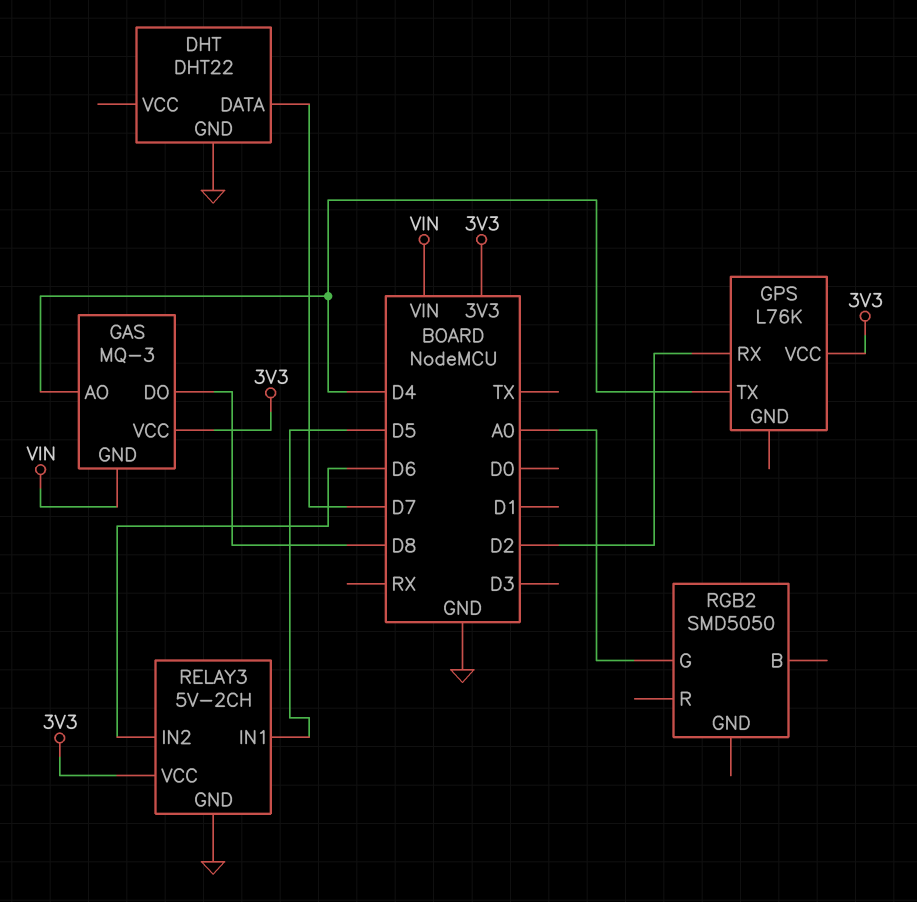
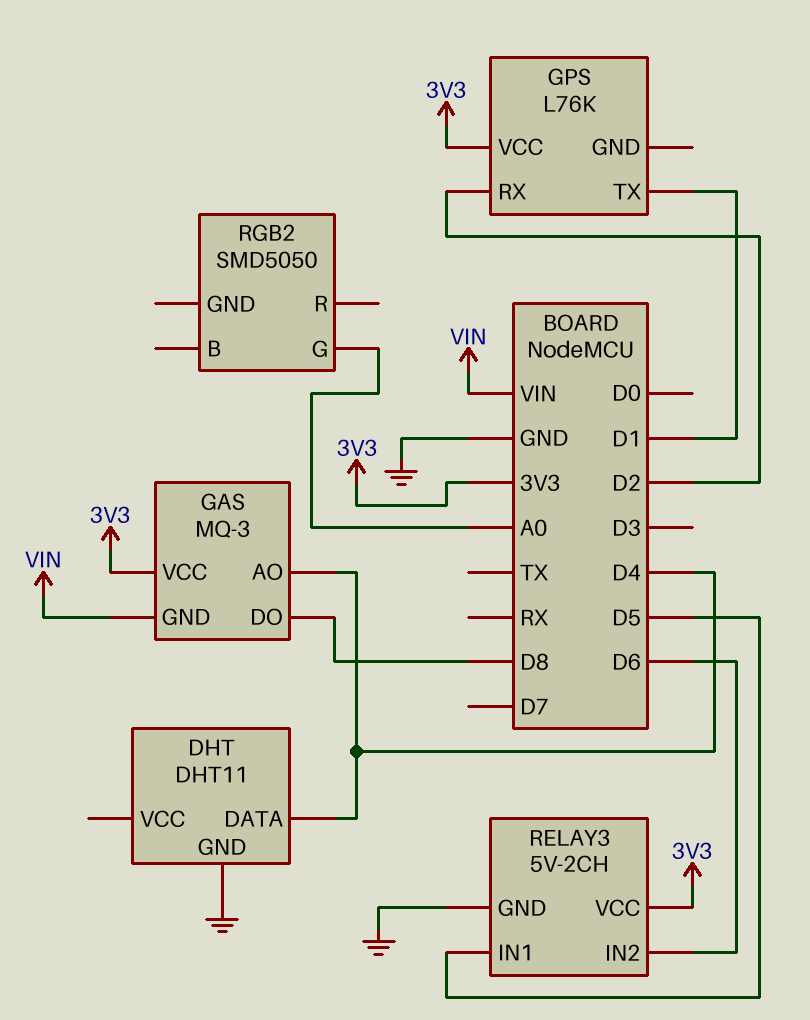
DHT: DHT22 -> DHT11
DHT pin DATA: D7 -> D4
GPS pin TX: D4 -> D1

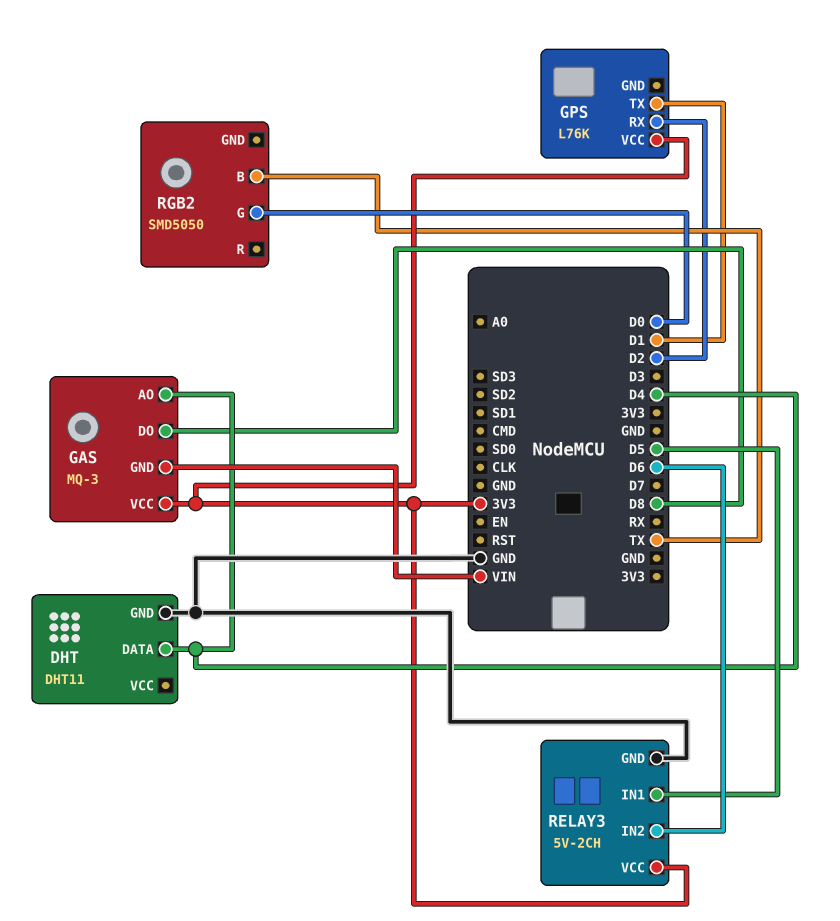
RGB2 pin B: none -> TX
RGB2 pin G: A0 -> D0

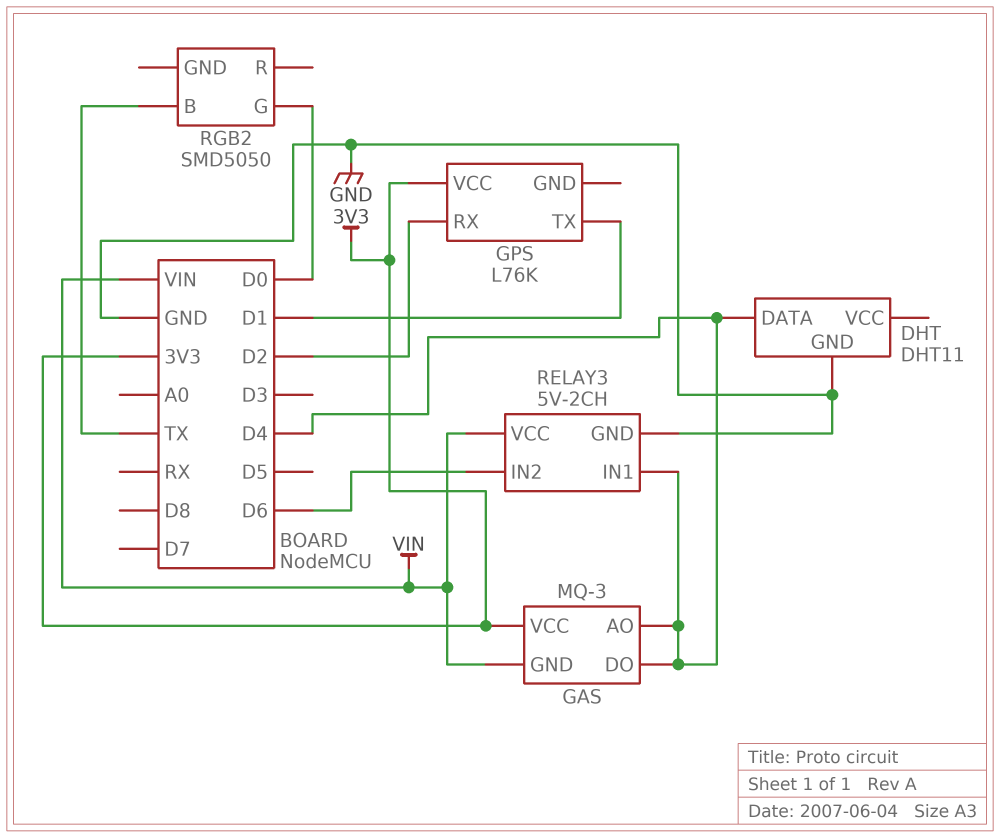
GAS pin DO: D8 -> D4
RELAY3 pin IN1: D5 -> D4
RELAY3 pin VCC: 3V3 -> VIN

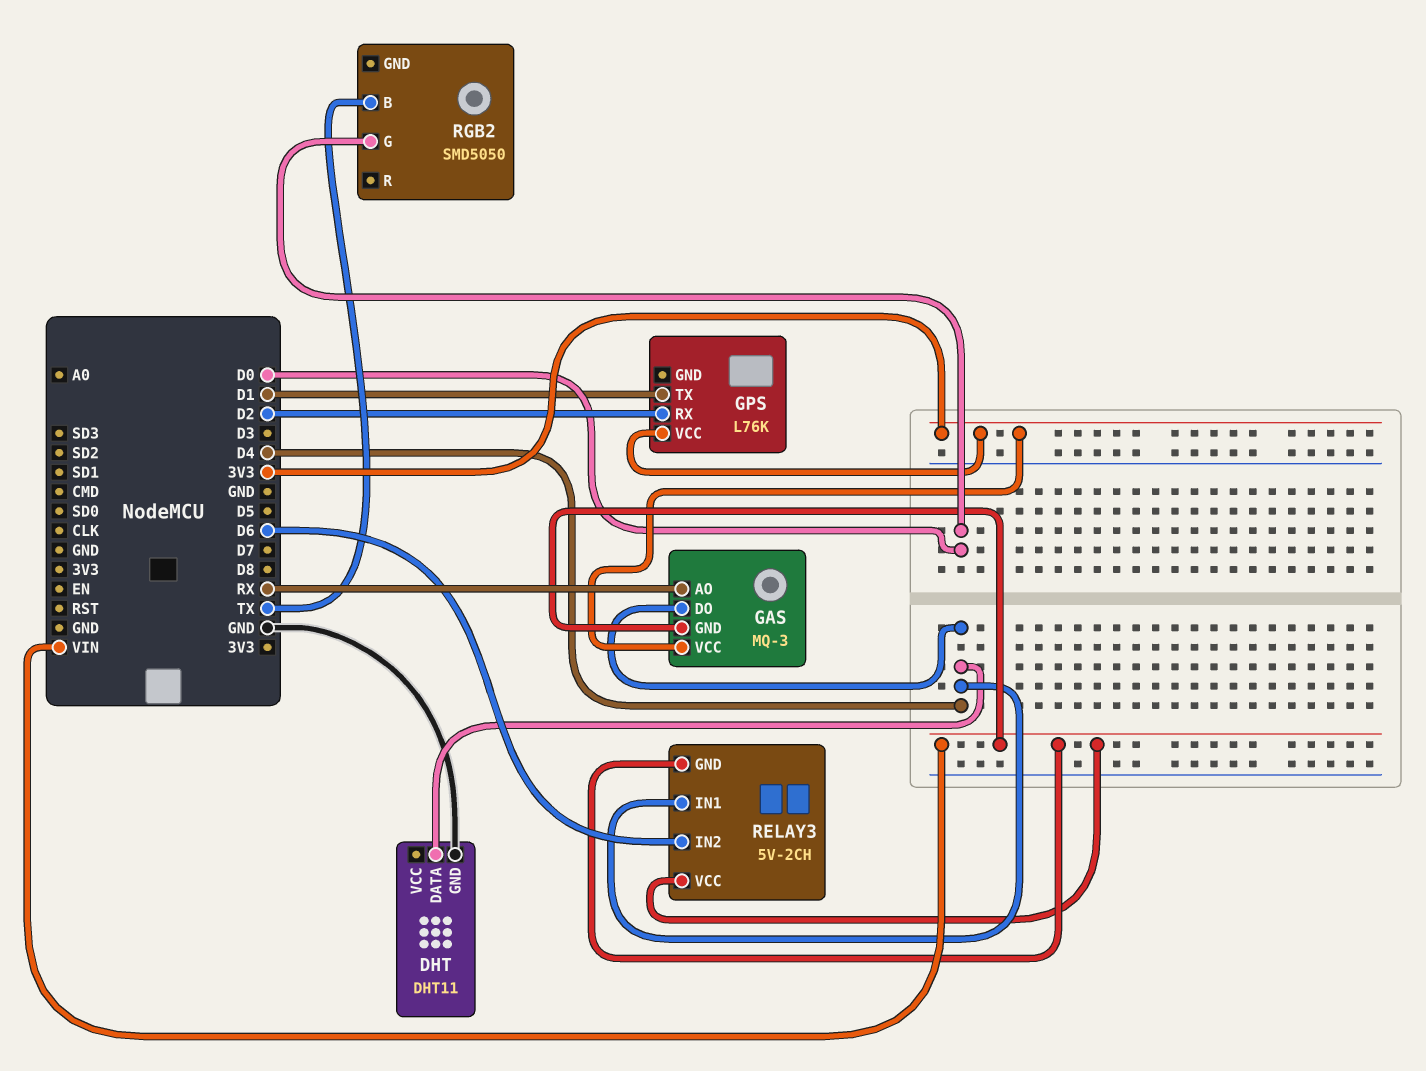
GAS pin AO: D4 -> RX
RELAY3 pin GND: GND -> VIN

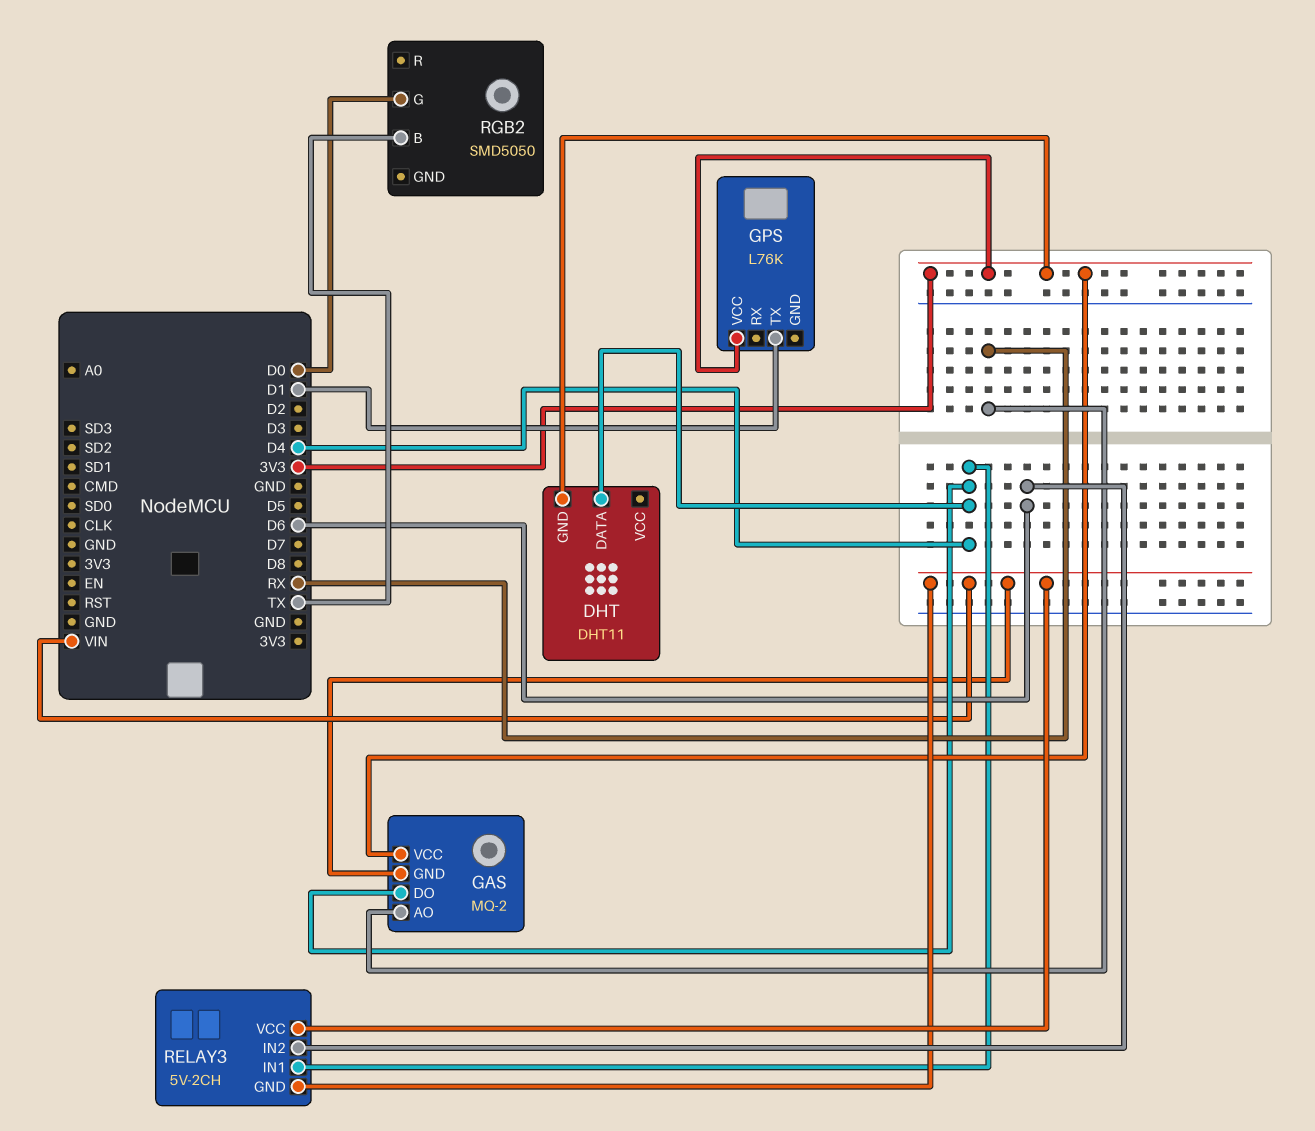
DHT pin GND: GND -> 3V3
GAS: MQ-3 -> MQ-2
GPS pin RX: D2 -> none

